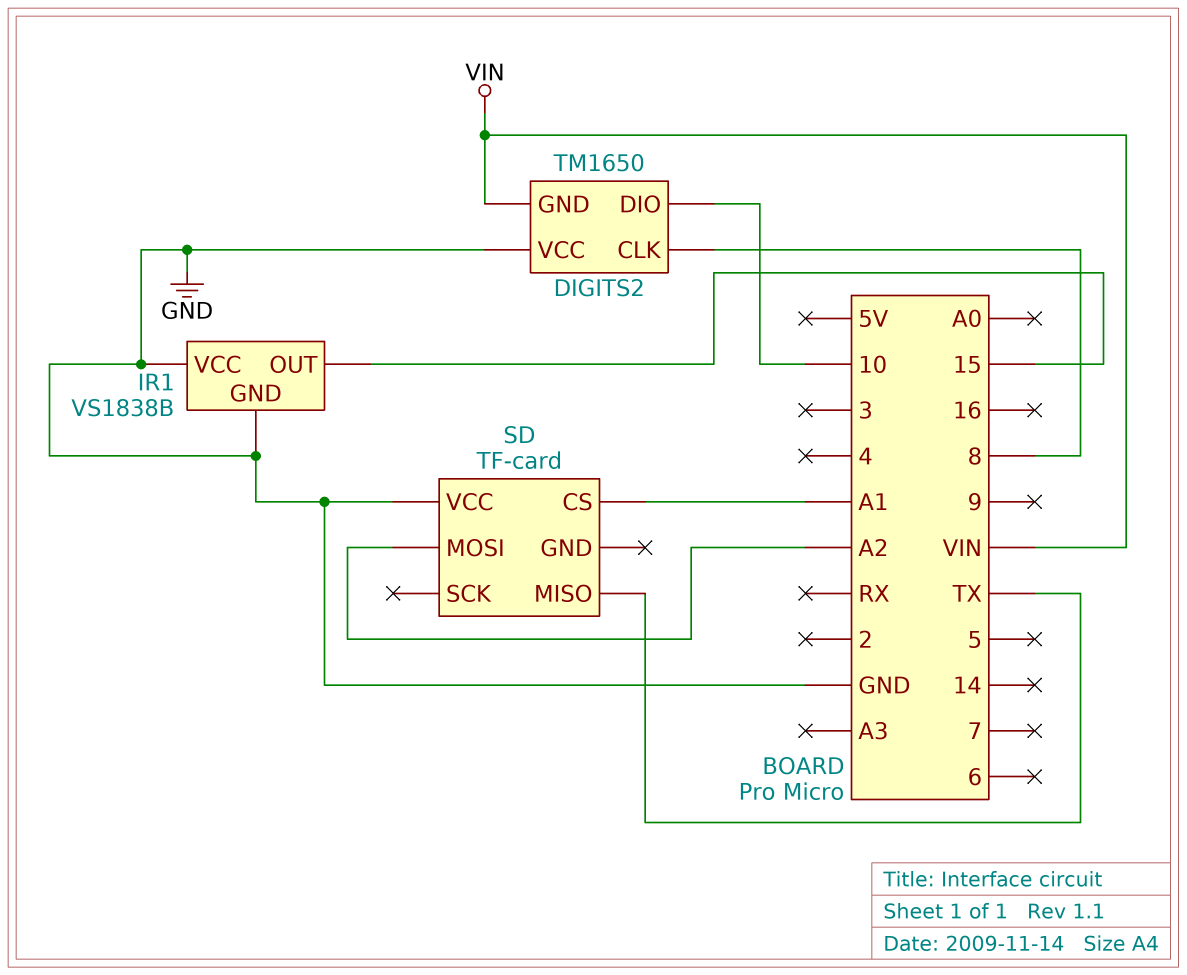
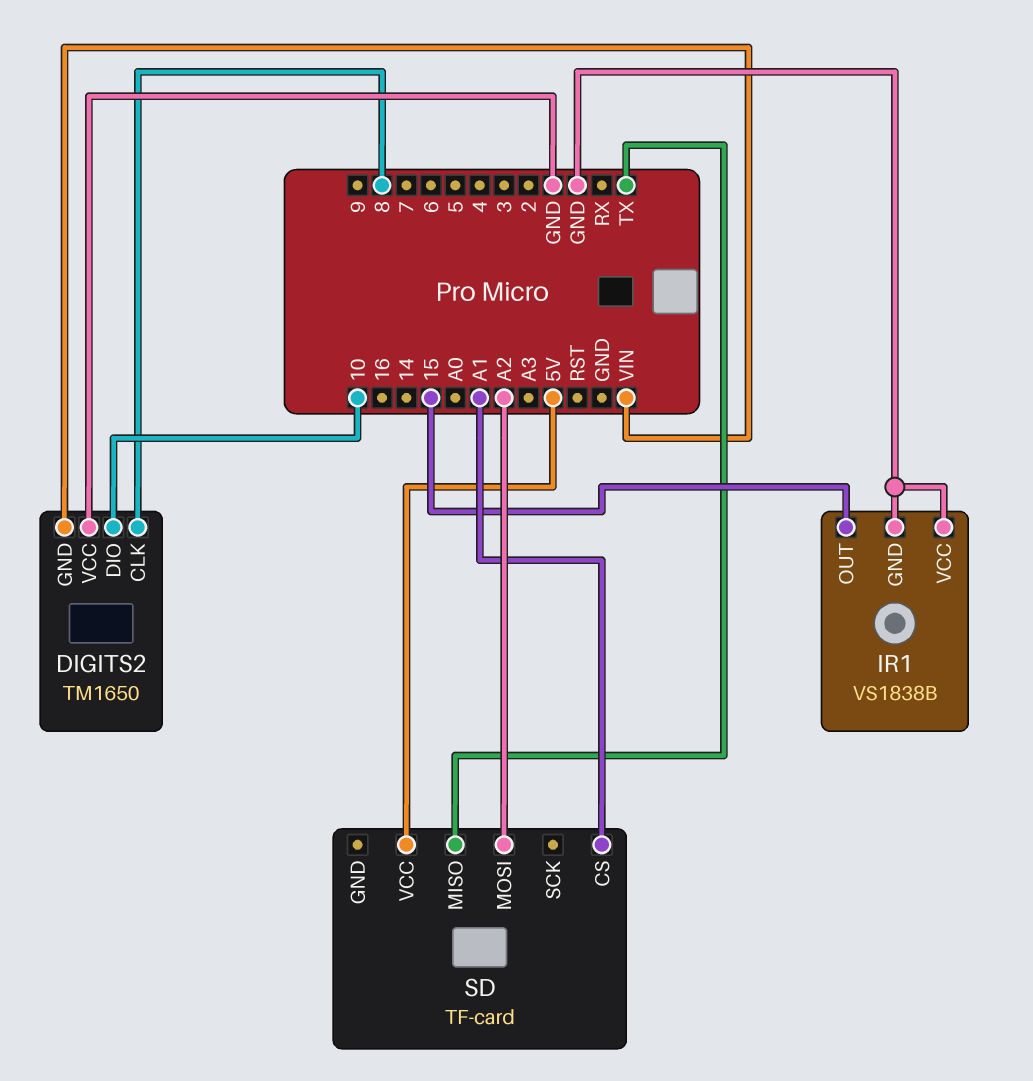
SD pin VCC: GND -> 5V

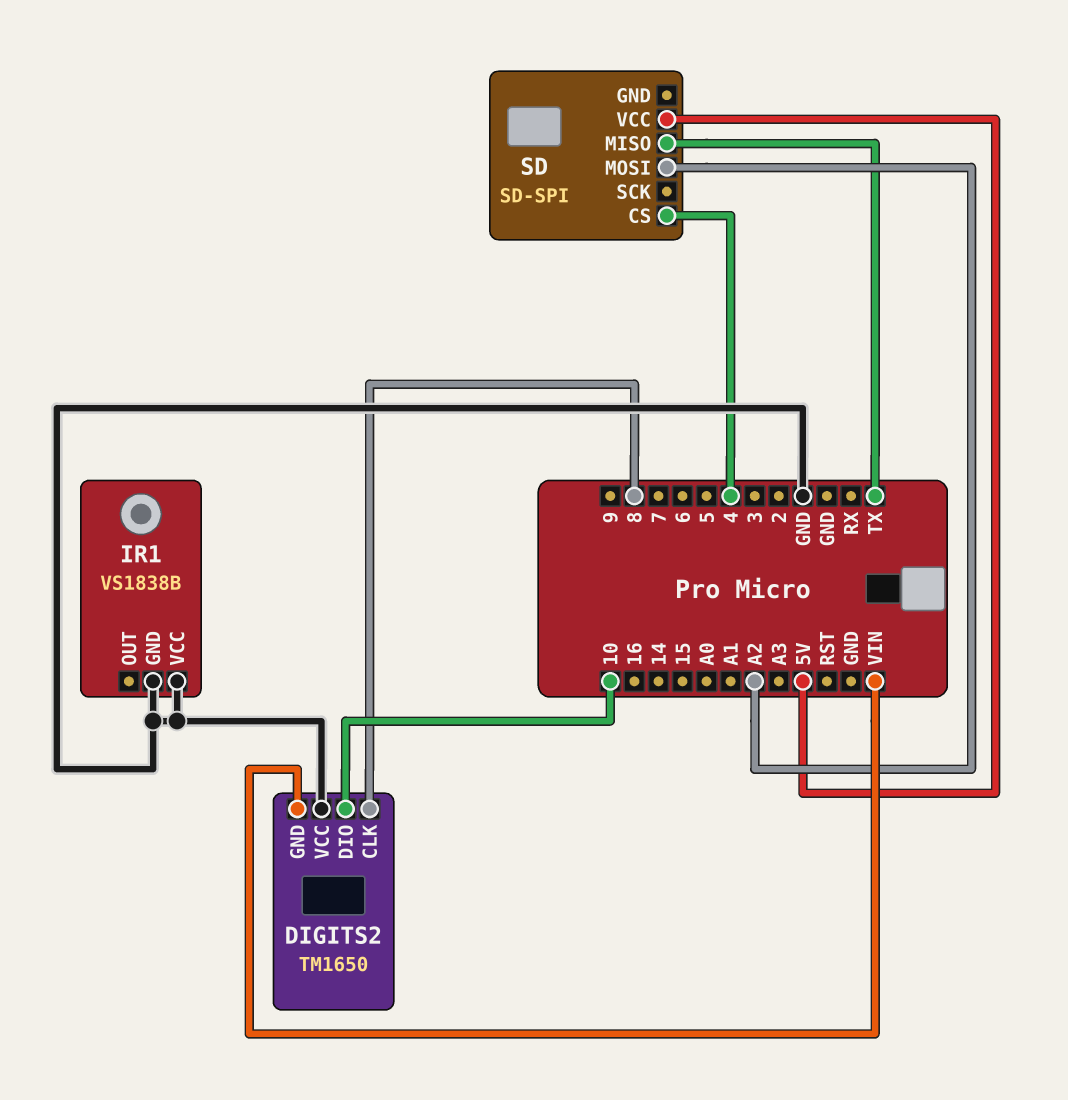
IR1 pin OUT: 15 -> none
SD: TF-card -> SD-SPI
SD pin CS: A1 -> 4

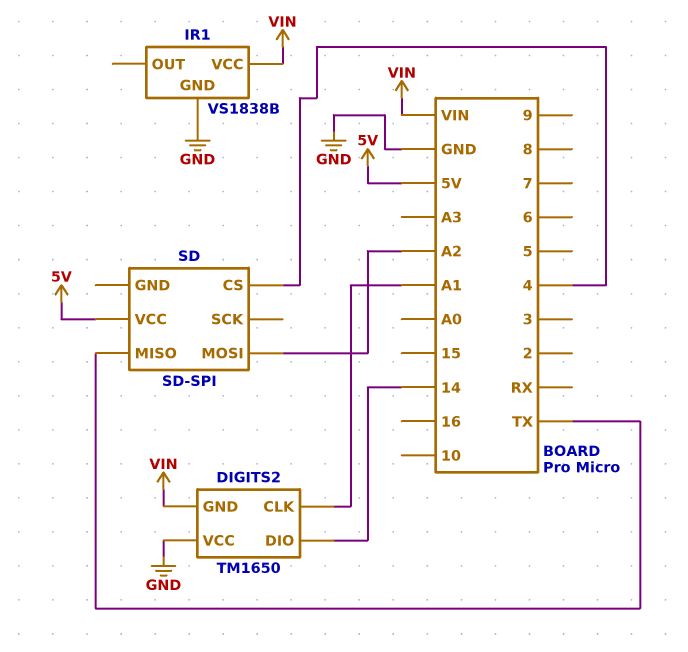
DIGITS2 pin CLK: 8 -> A1
DIGITS2 pin DIO: 10 -> 14
IR1 pin VCC: GND -> VIN

